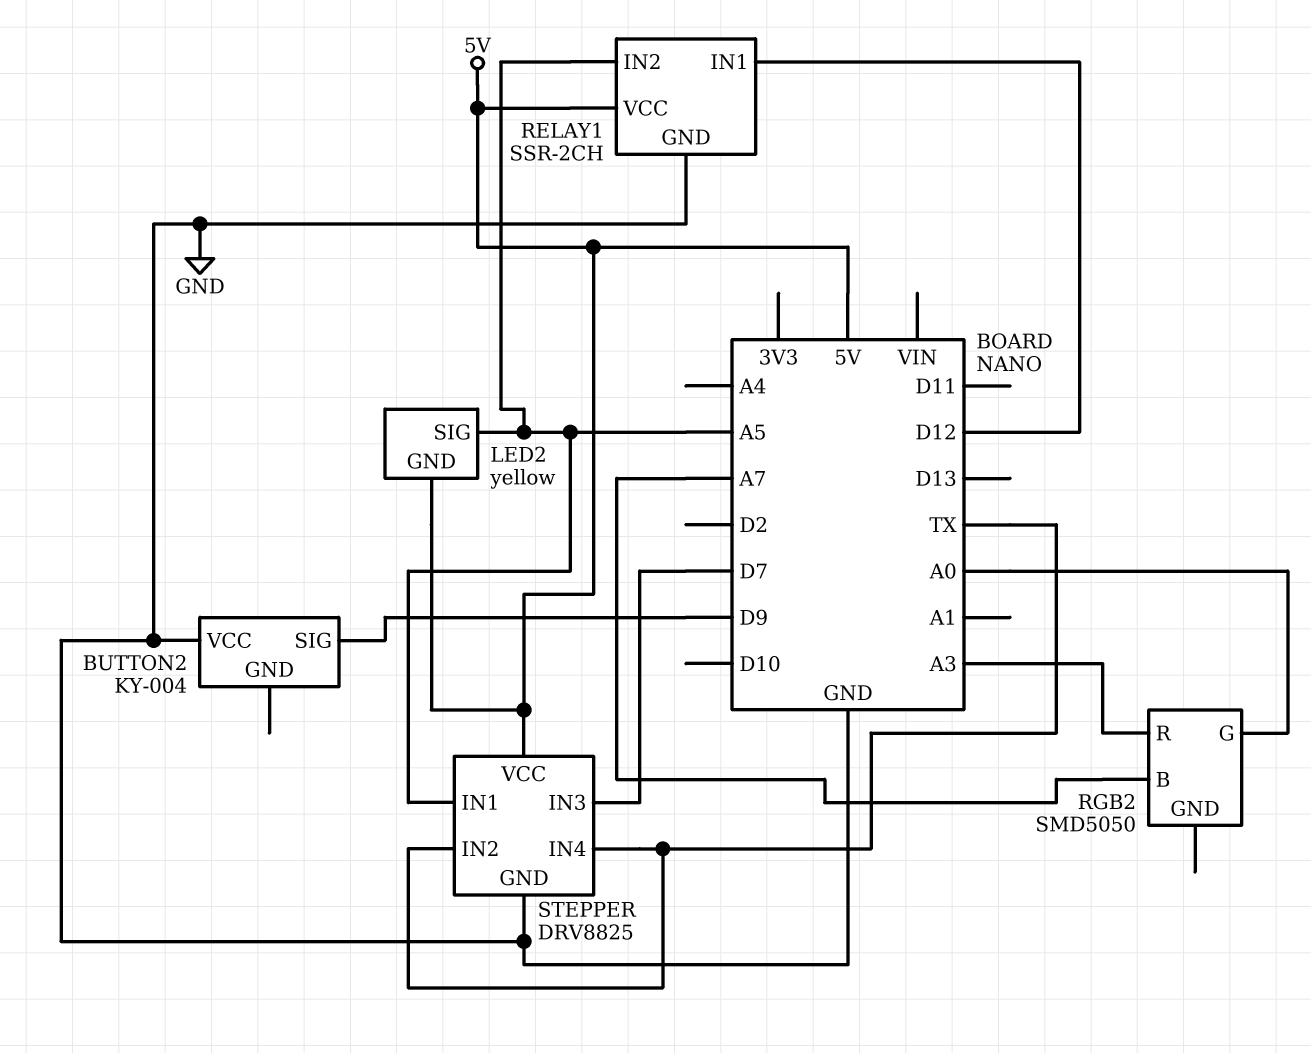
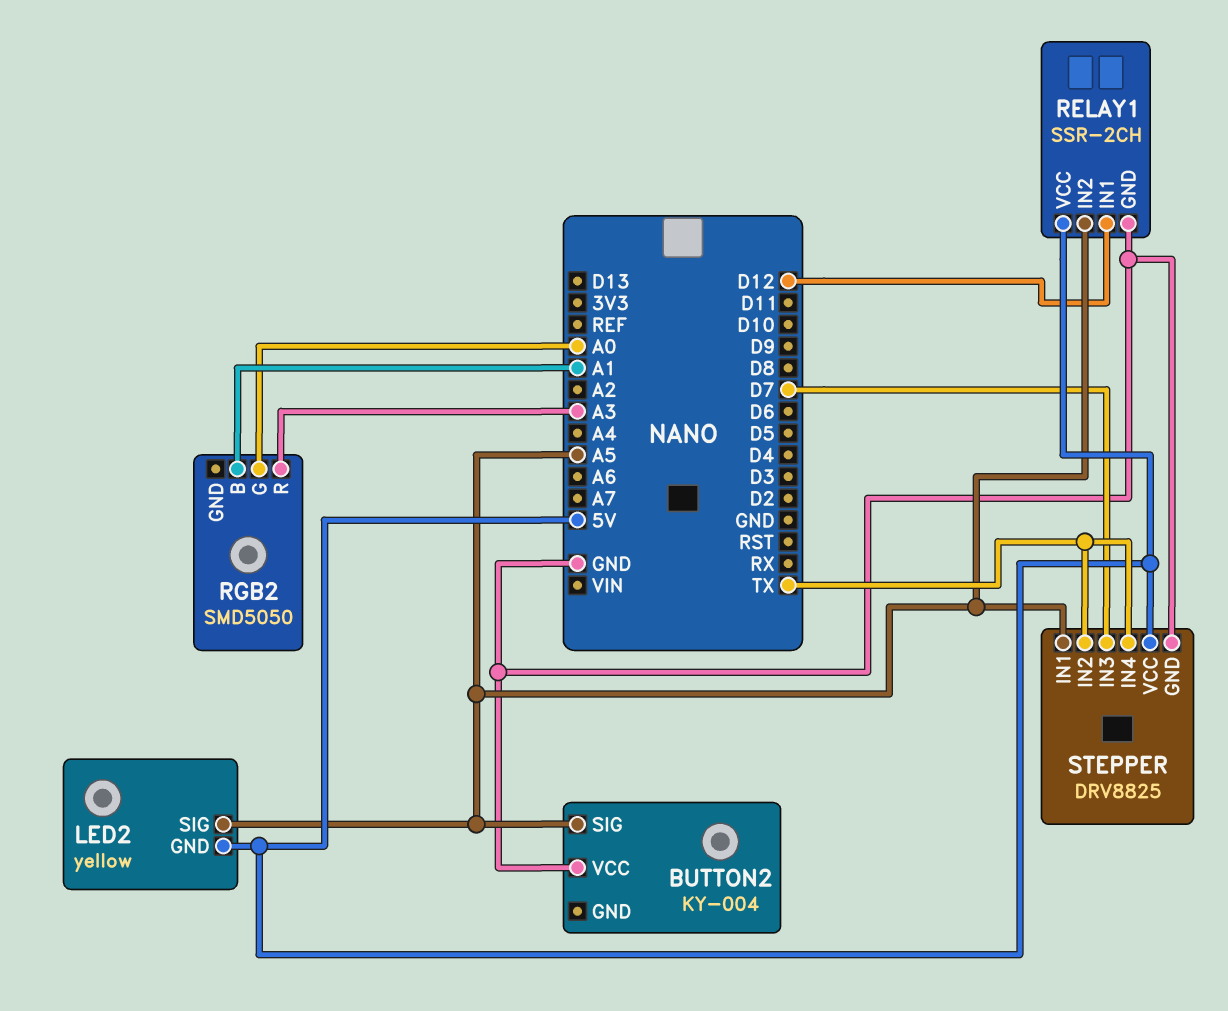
BUTTON2 pin SIG: D9 -> A5
RGB2 pin B: A7 -> A1

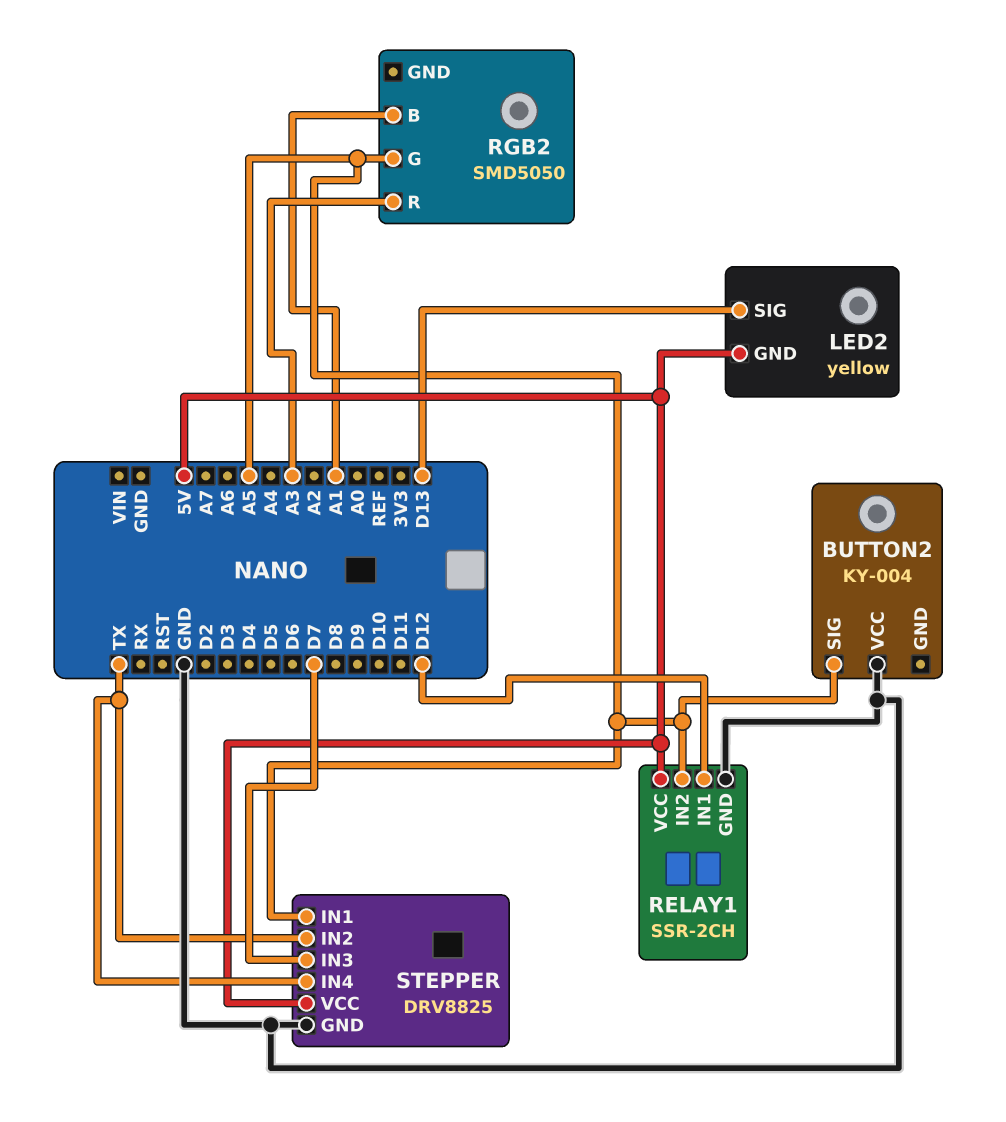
LED2 pin SIG: A5 -> D13
RGB2 pin G: A0 -> A5

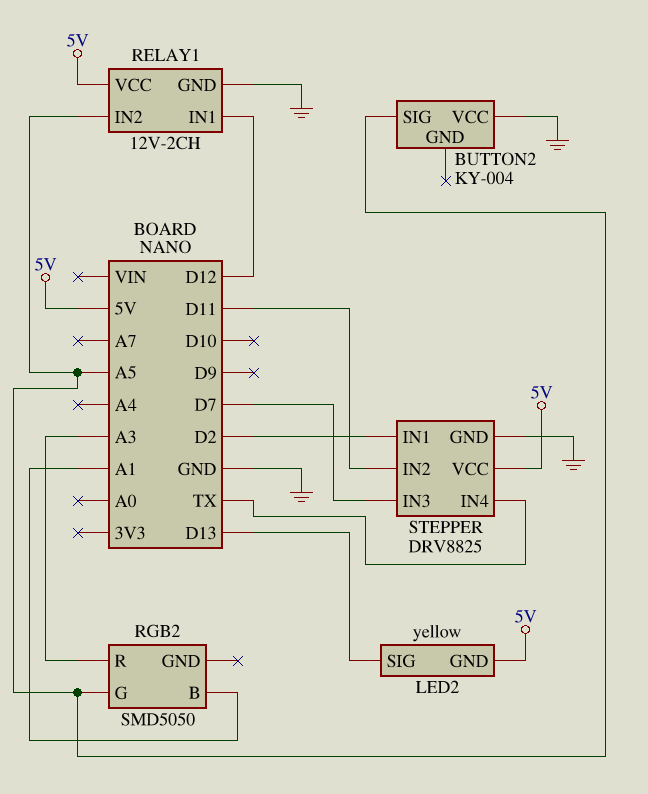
RELAY1: SSR-2CH -> 12V-2CH
STEPPER pin IN1: A5 -> D2
STEPPER pin IN2: TX -> D11

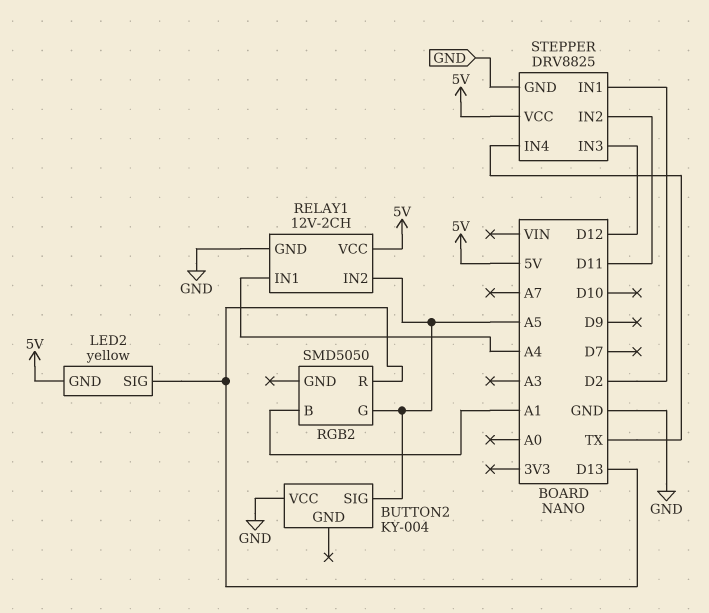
RELAY1 pin IN1: D12 -> A4
RGB2 pin R: A3 -> D13
STEPPER pin IN3: D7 -> D12

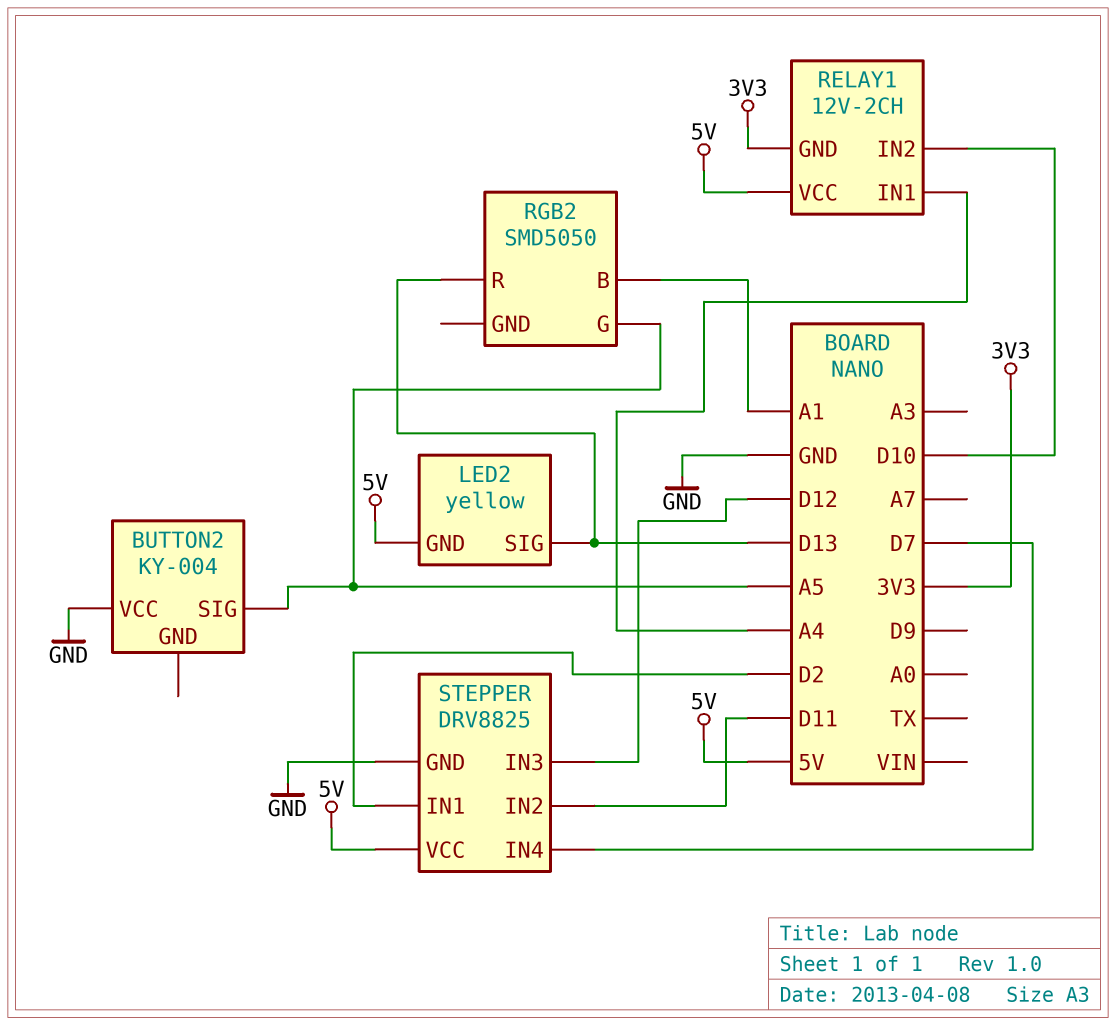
RELAY1 pin GND: GND -> 3V3
RELAY1 pin IN2: A5 -> D10
STEPPER pin IN4: TX -> D7

